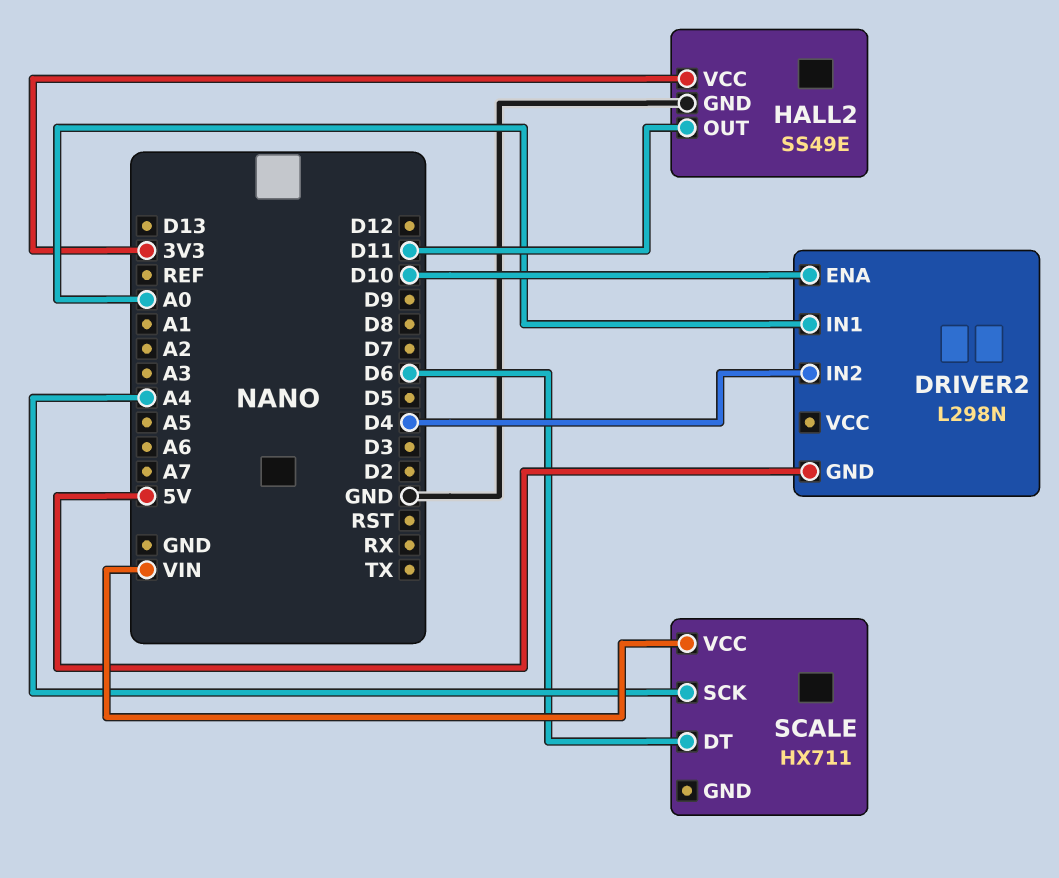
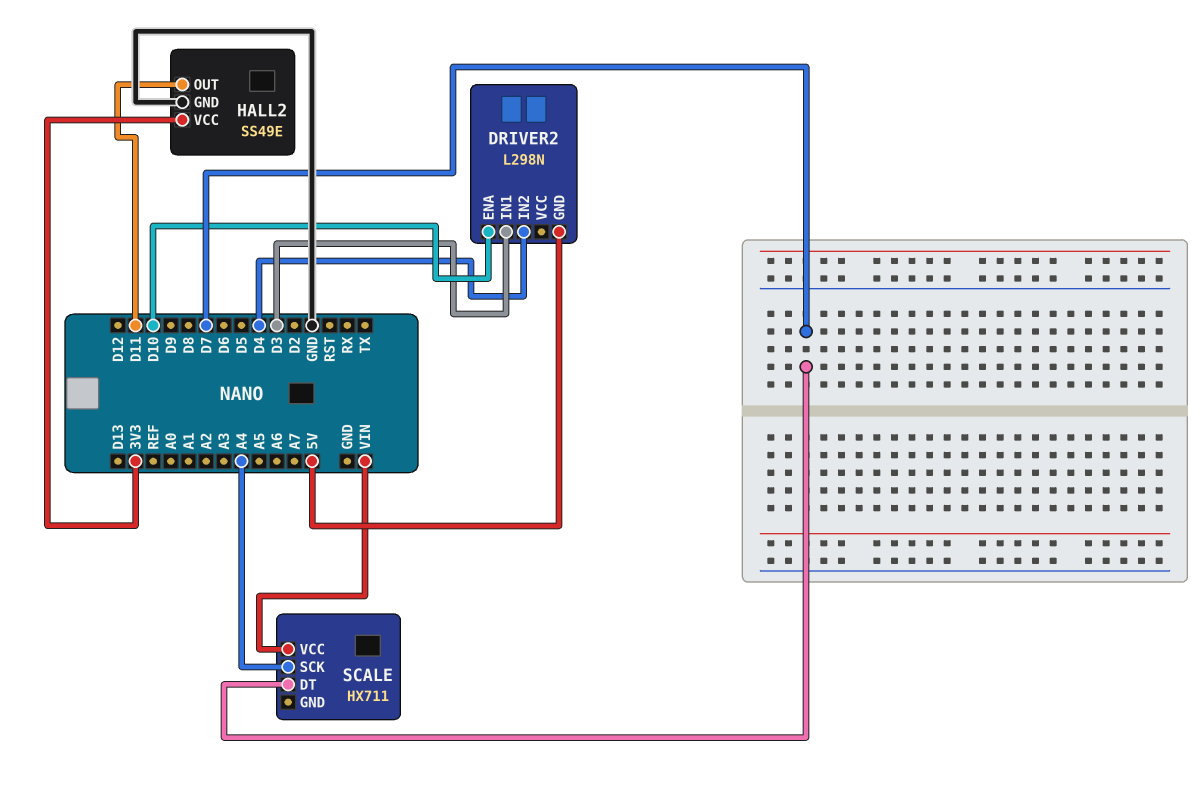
DRIVER2 pin IN1: A0 -> D3
SCALE pin DT: D6 -> D7

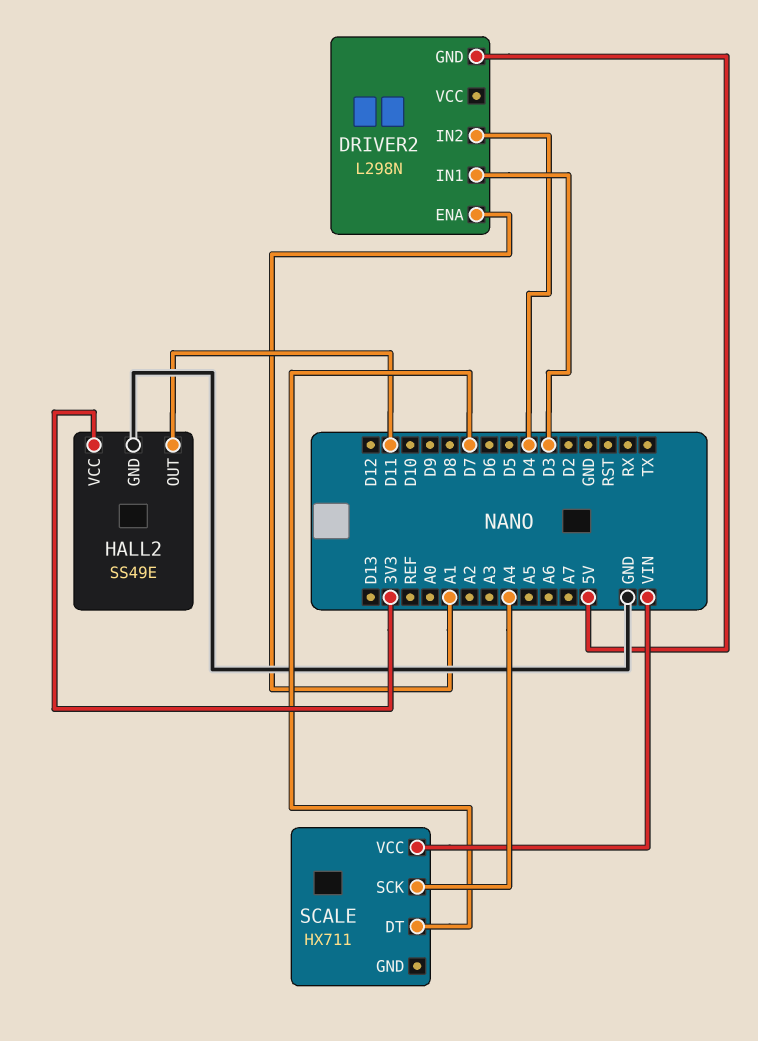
DRIVER2 pin ENA: D10 -> A1

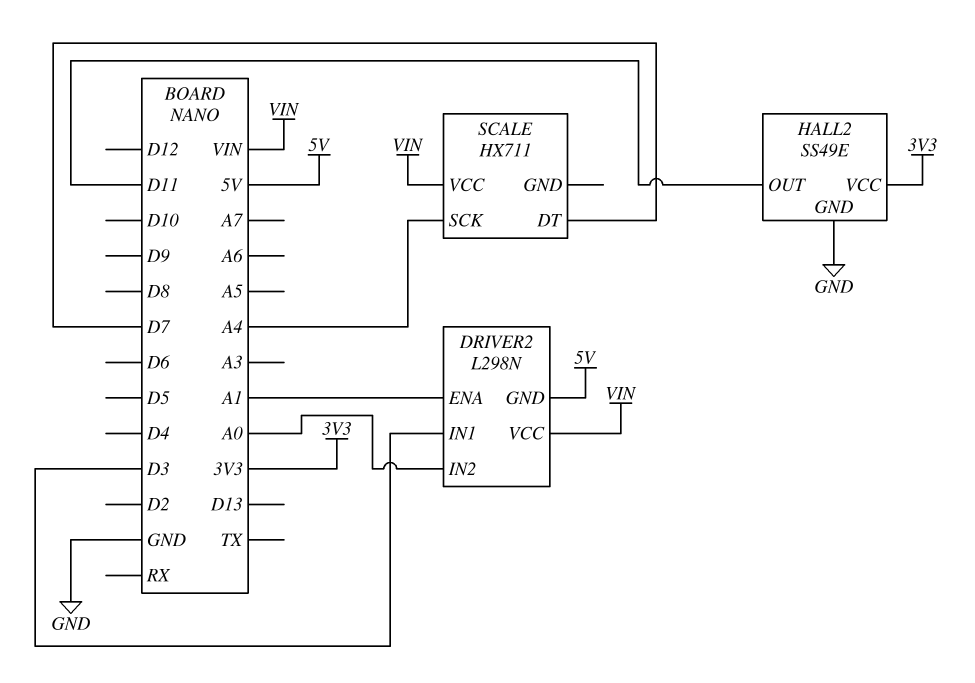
DRIVER2 pin IN2: D4 -> A0
DRIVER2 pin VCC: none -> VIN

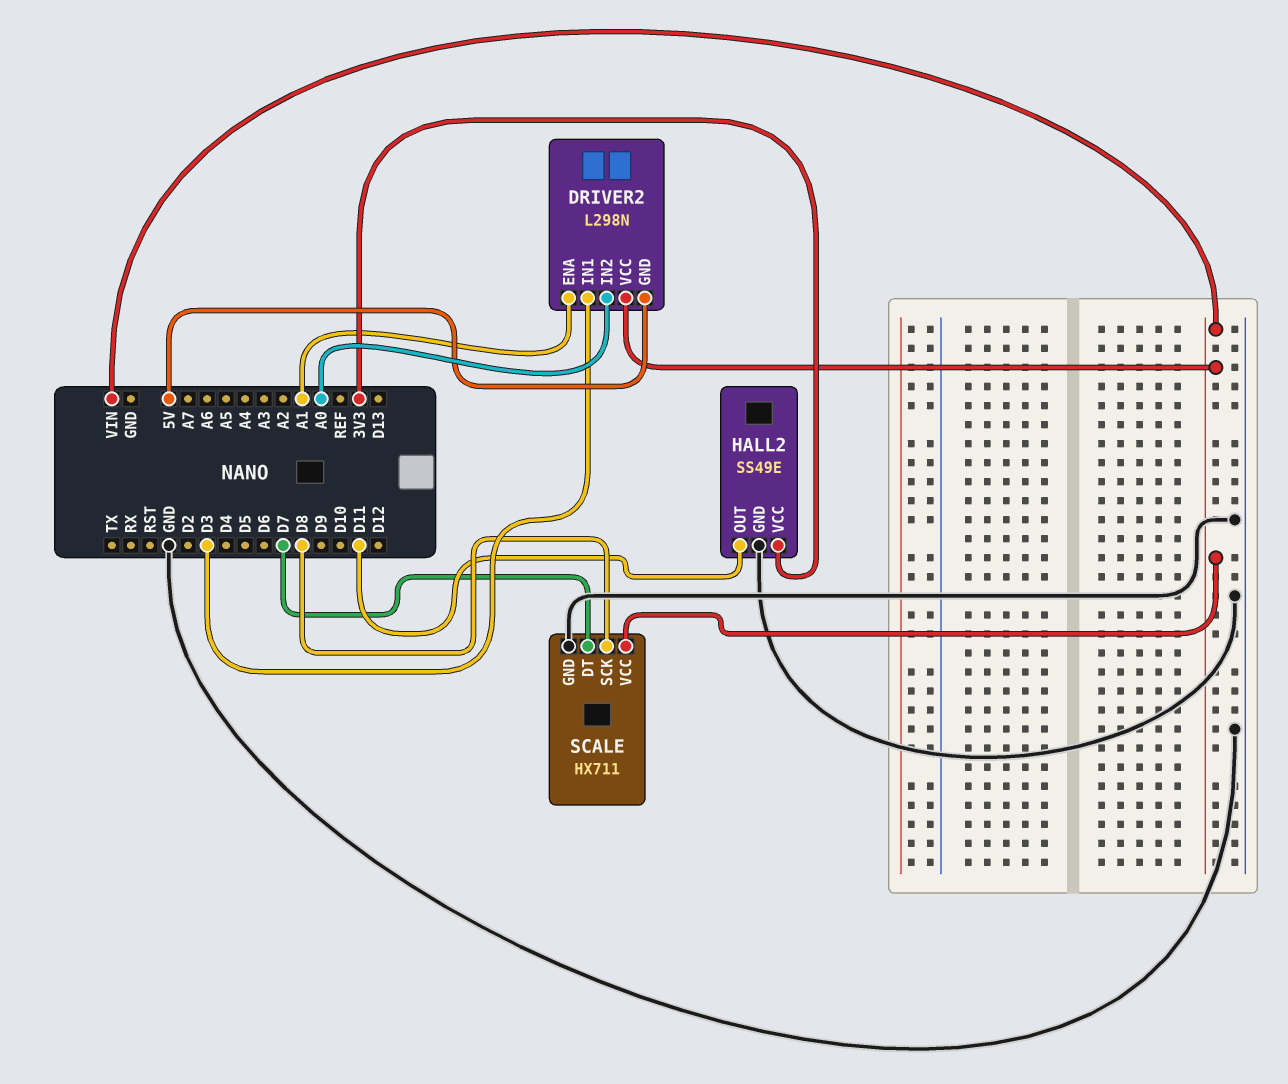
SCALE pin GND: none -> GND
SCALE pin SCK: A4 -> D8

